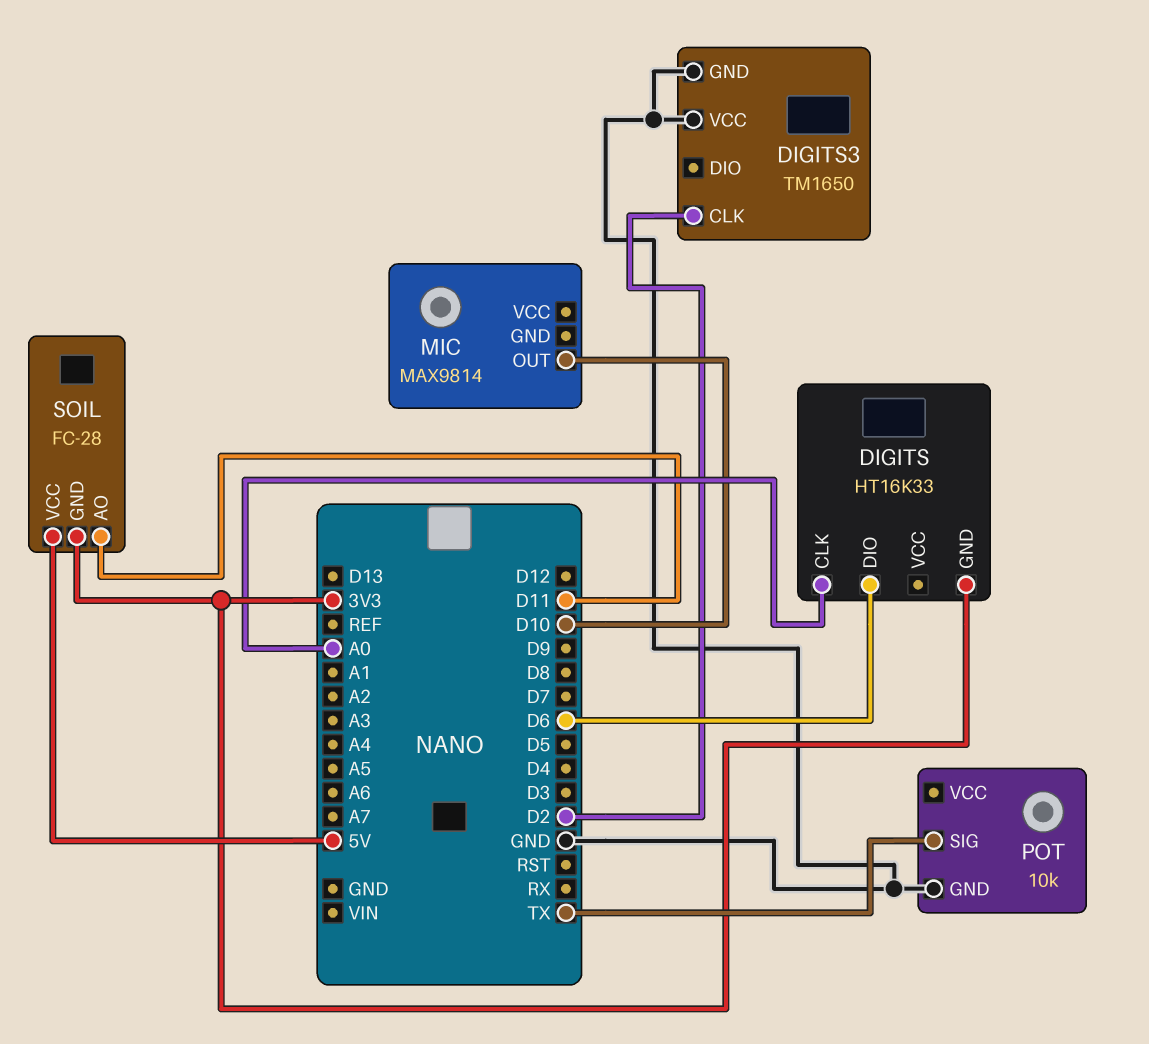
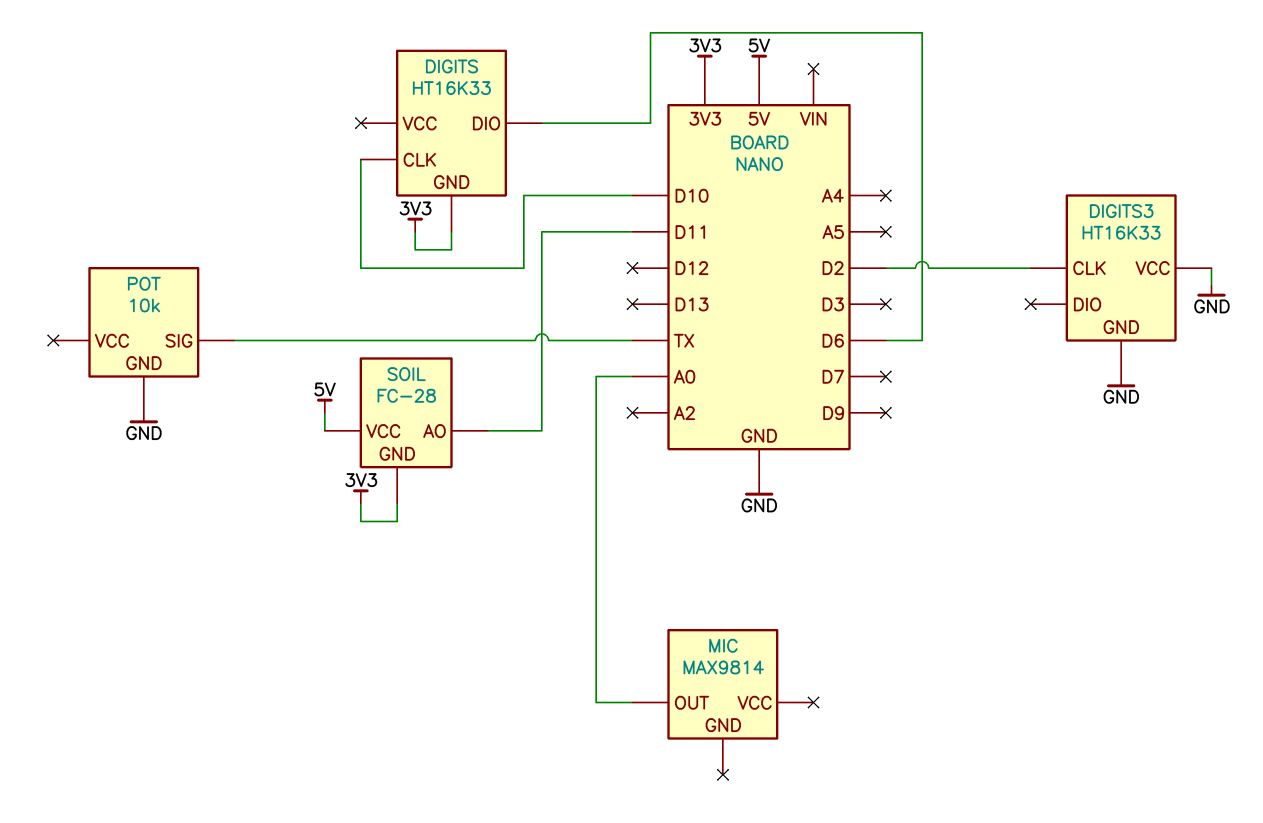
DIGITS pin CLK: A0 -> D10
DIGITS3: TM1650 -> HT16K33
MIC pin OUT: D10 -> A0

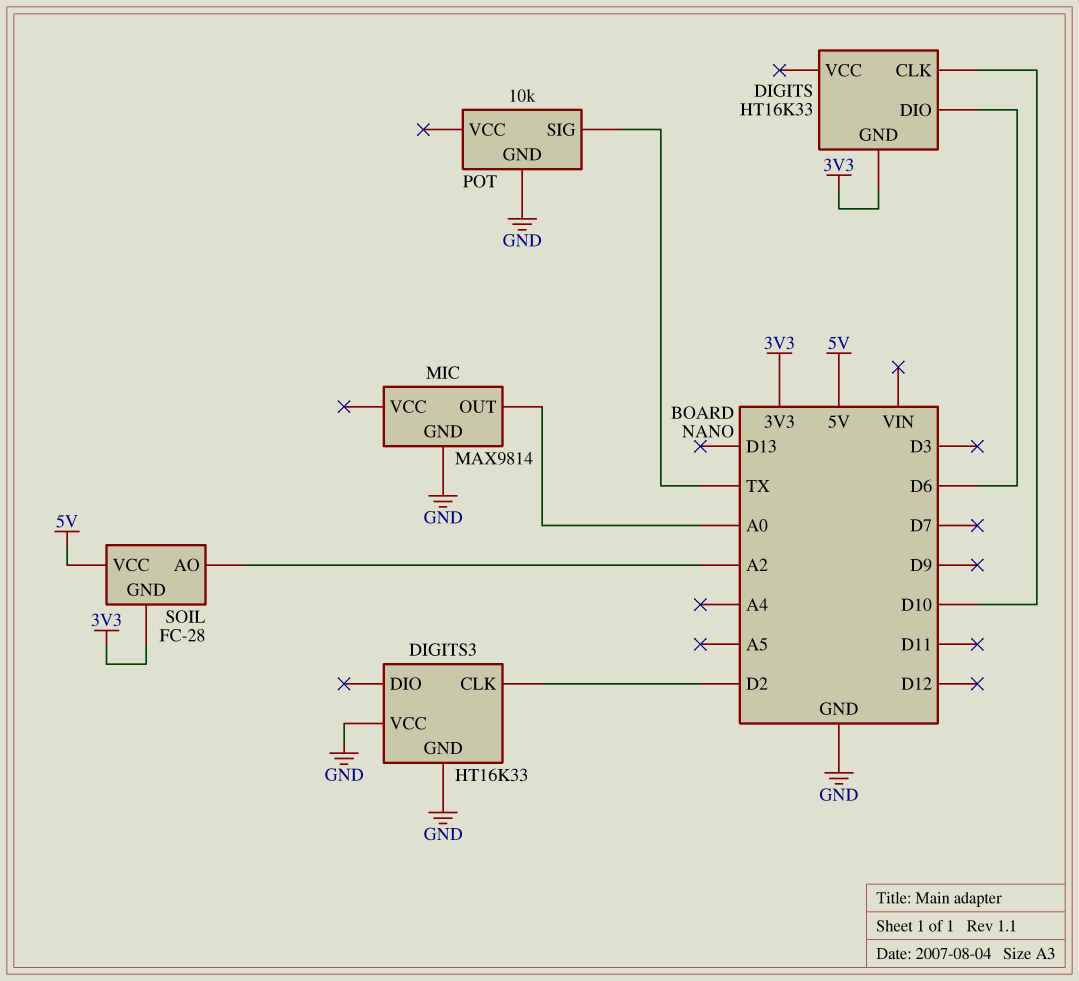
MIC pin GND: none -> GND
SOIL pin AO: D11 -> A2

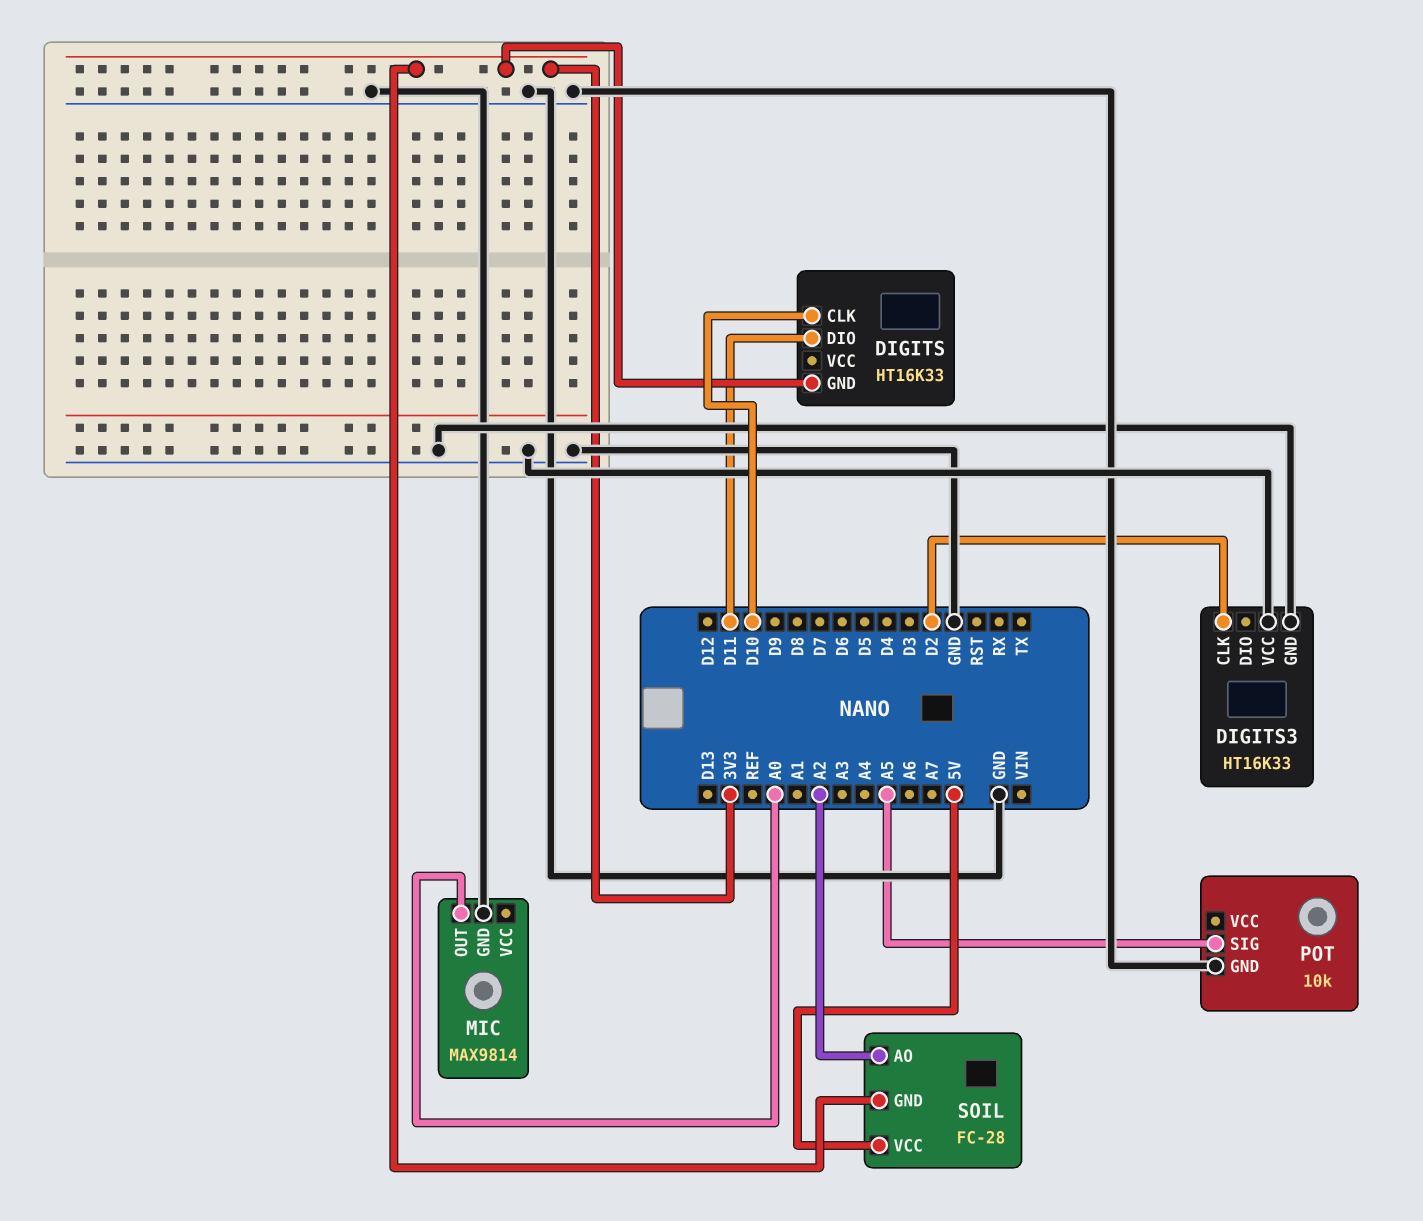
DIGITS pin DIO: D6 -> D11
POT pin SIG: TX -> A5

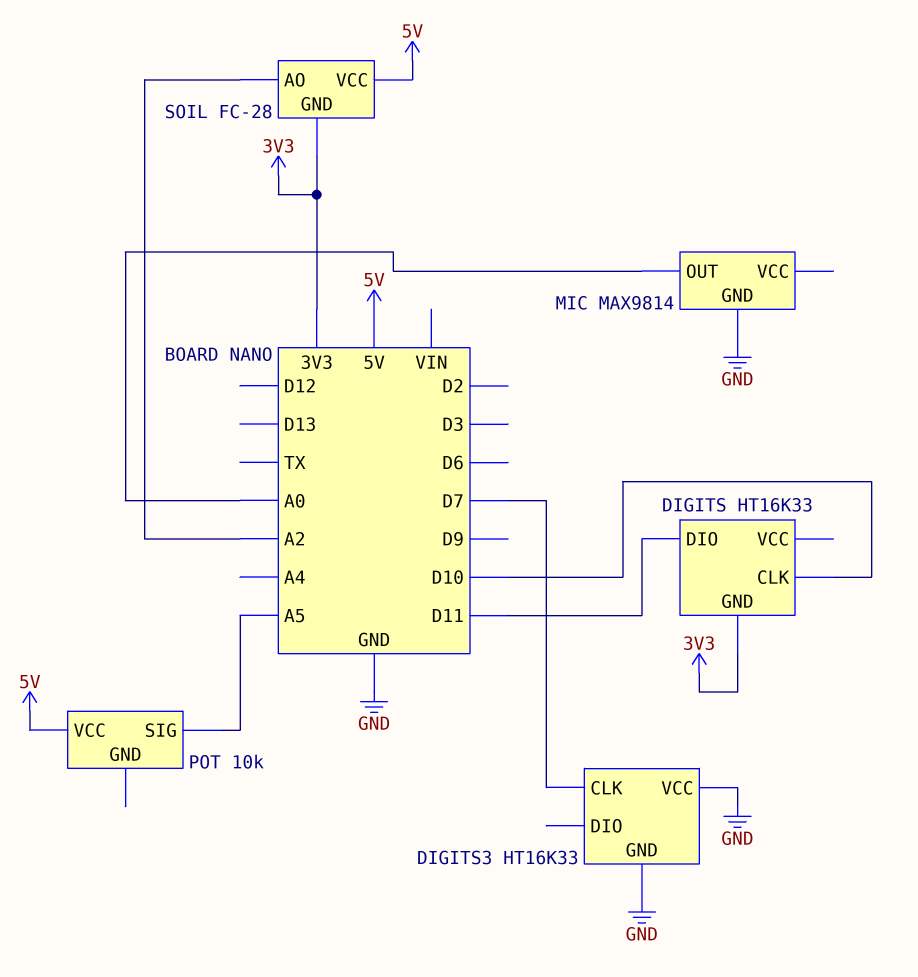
DIGITS3 pin CLK: D2 -> D7
POT pin GND: GND -> none
POT pin VCC: none -> 5V

